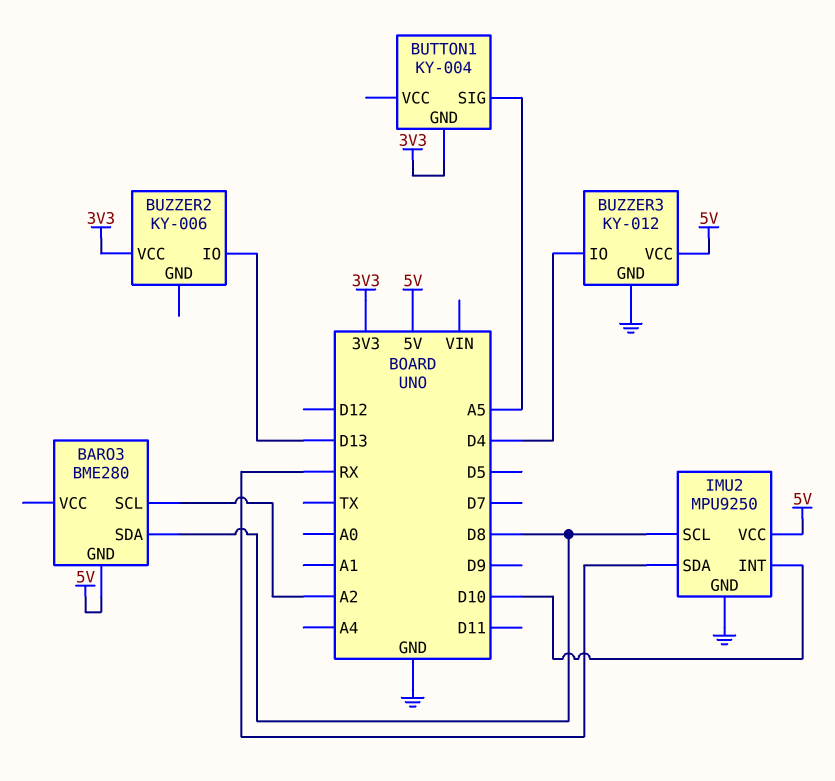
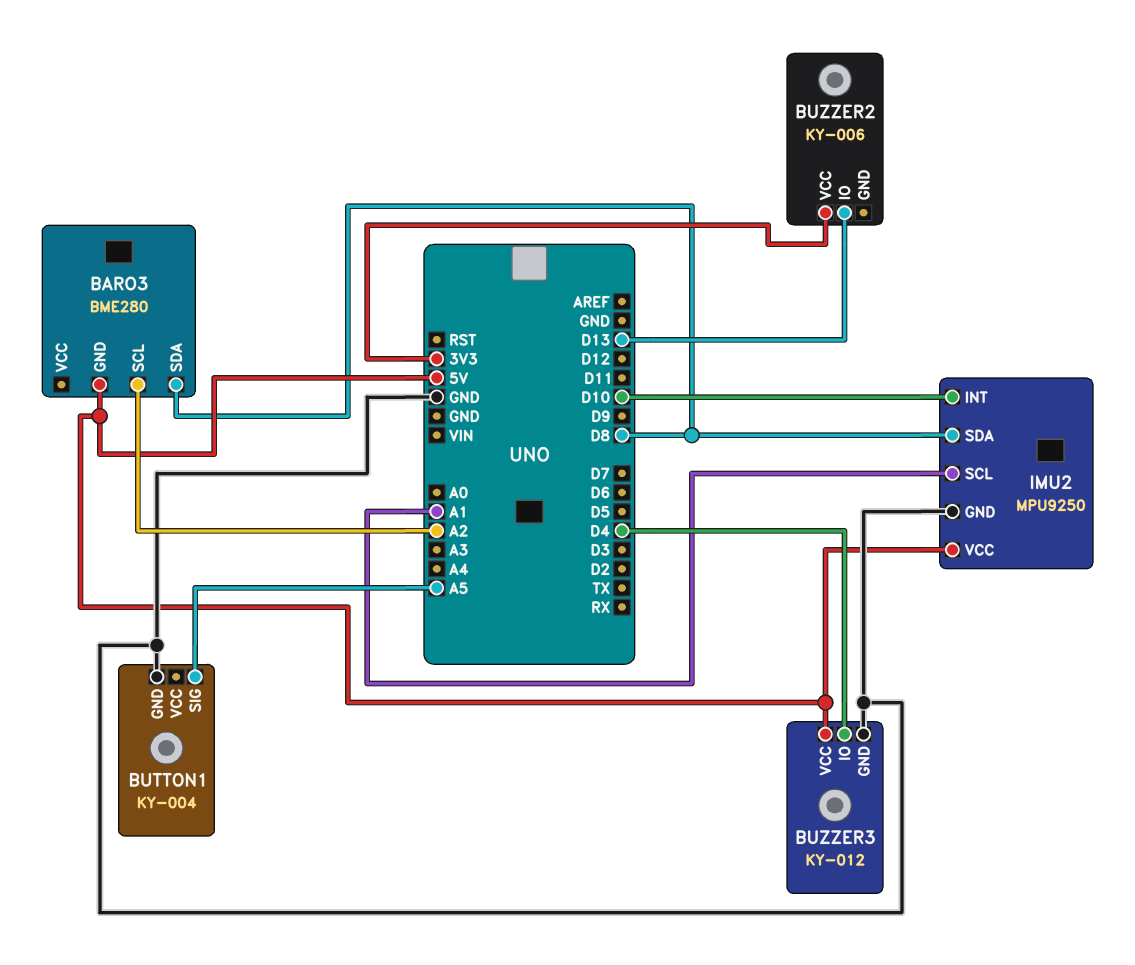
BUTTON1 pin GND: 3V3 -> GND
IMU2 pin SCL: D8 -> A1
IMU2 pin SDA: RX -> D8

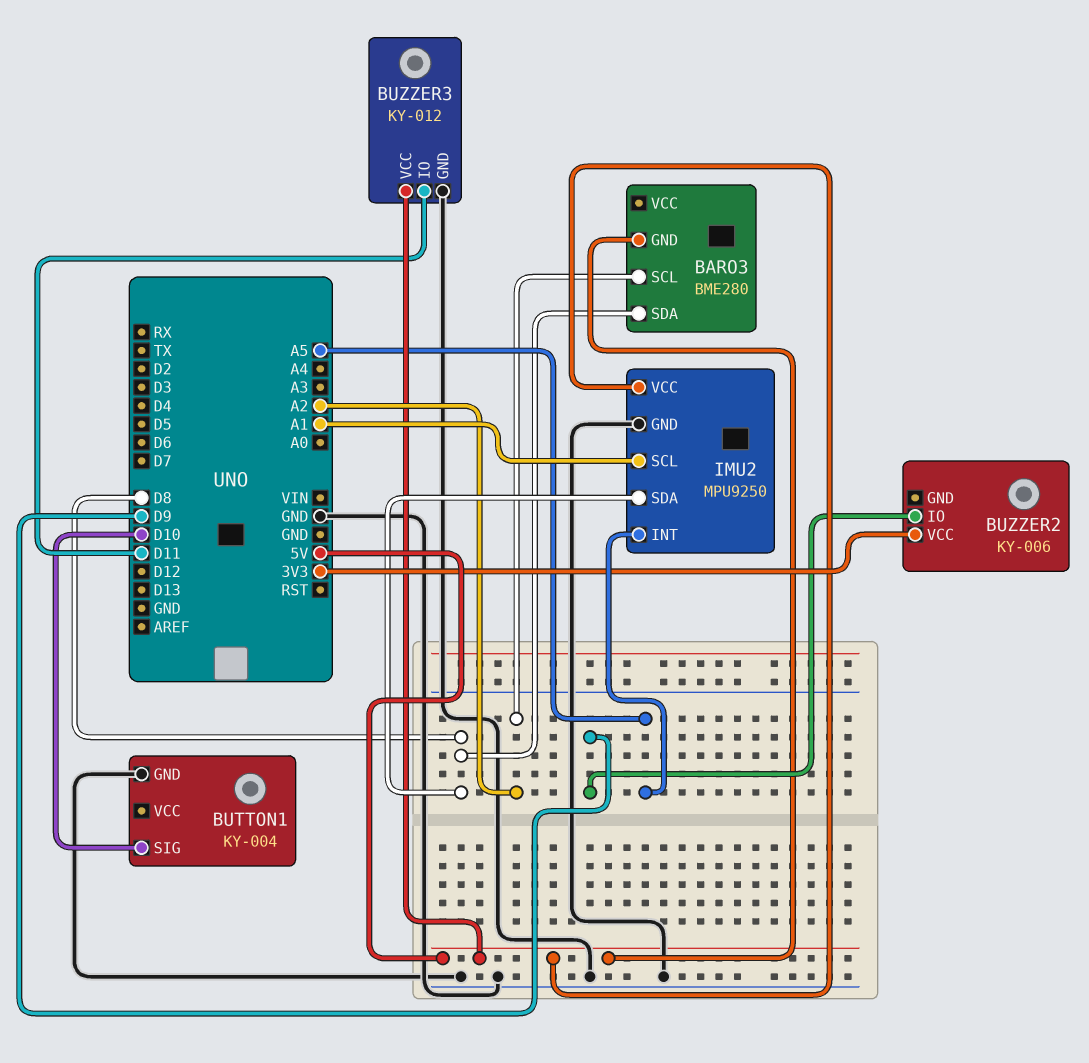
BUTTON1 pin SIG: A5 -> D10
BUZZER2 pin IO: D13 -> D9
BUZZER3 pin IO: D4 -> D11
IMU2 pin INT: D10 -> A5

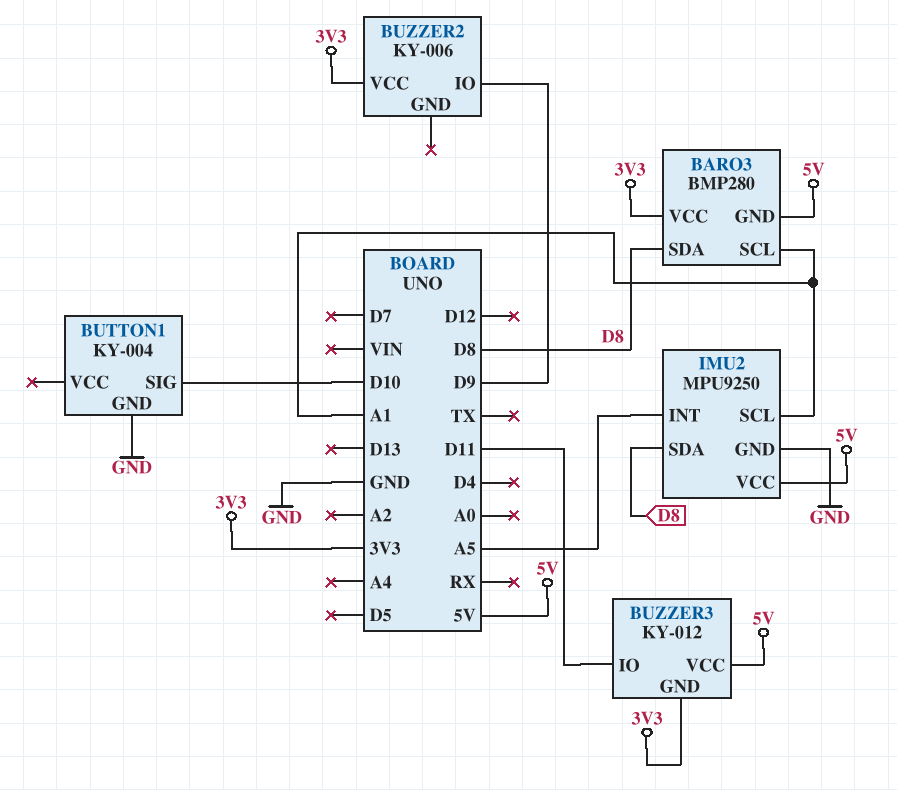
BARO3: BME280 -> BMP280
BARO3 pin SCL: A2 -> A1
BARO3 pin VCC: none -> 3V3
BUZZER3 pin GND: GND -> 3V3

